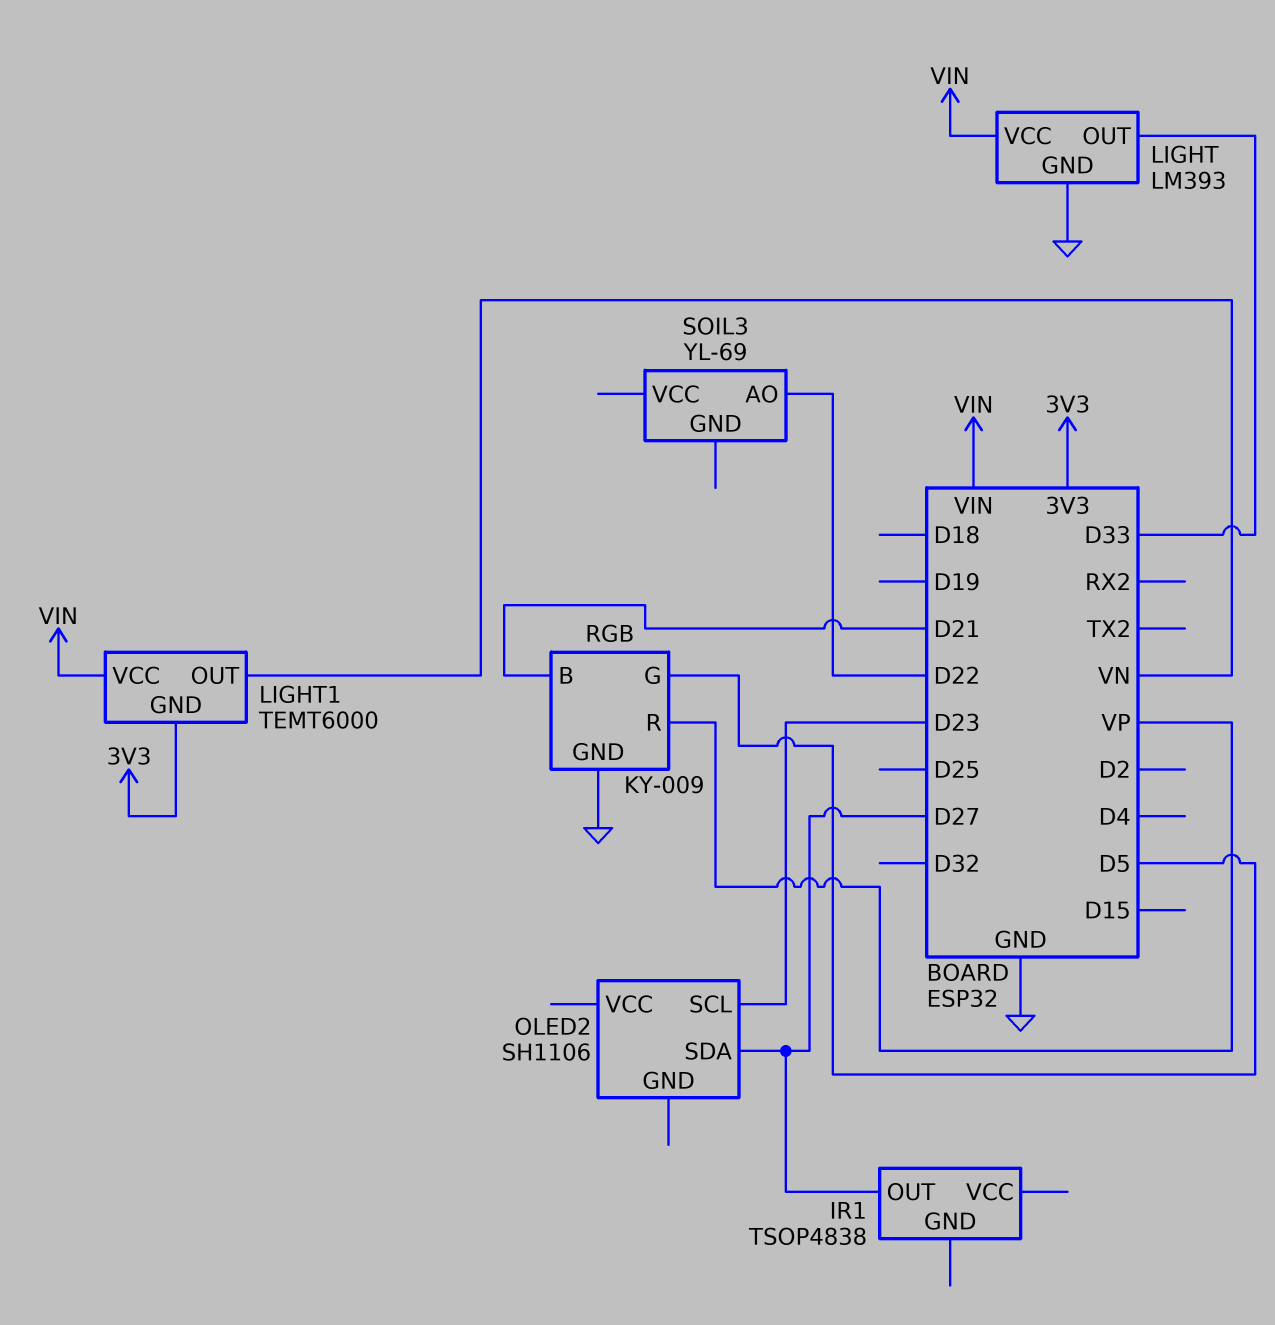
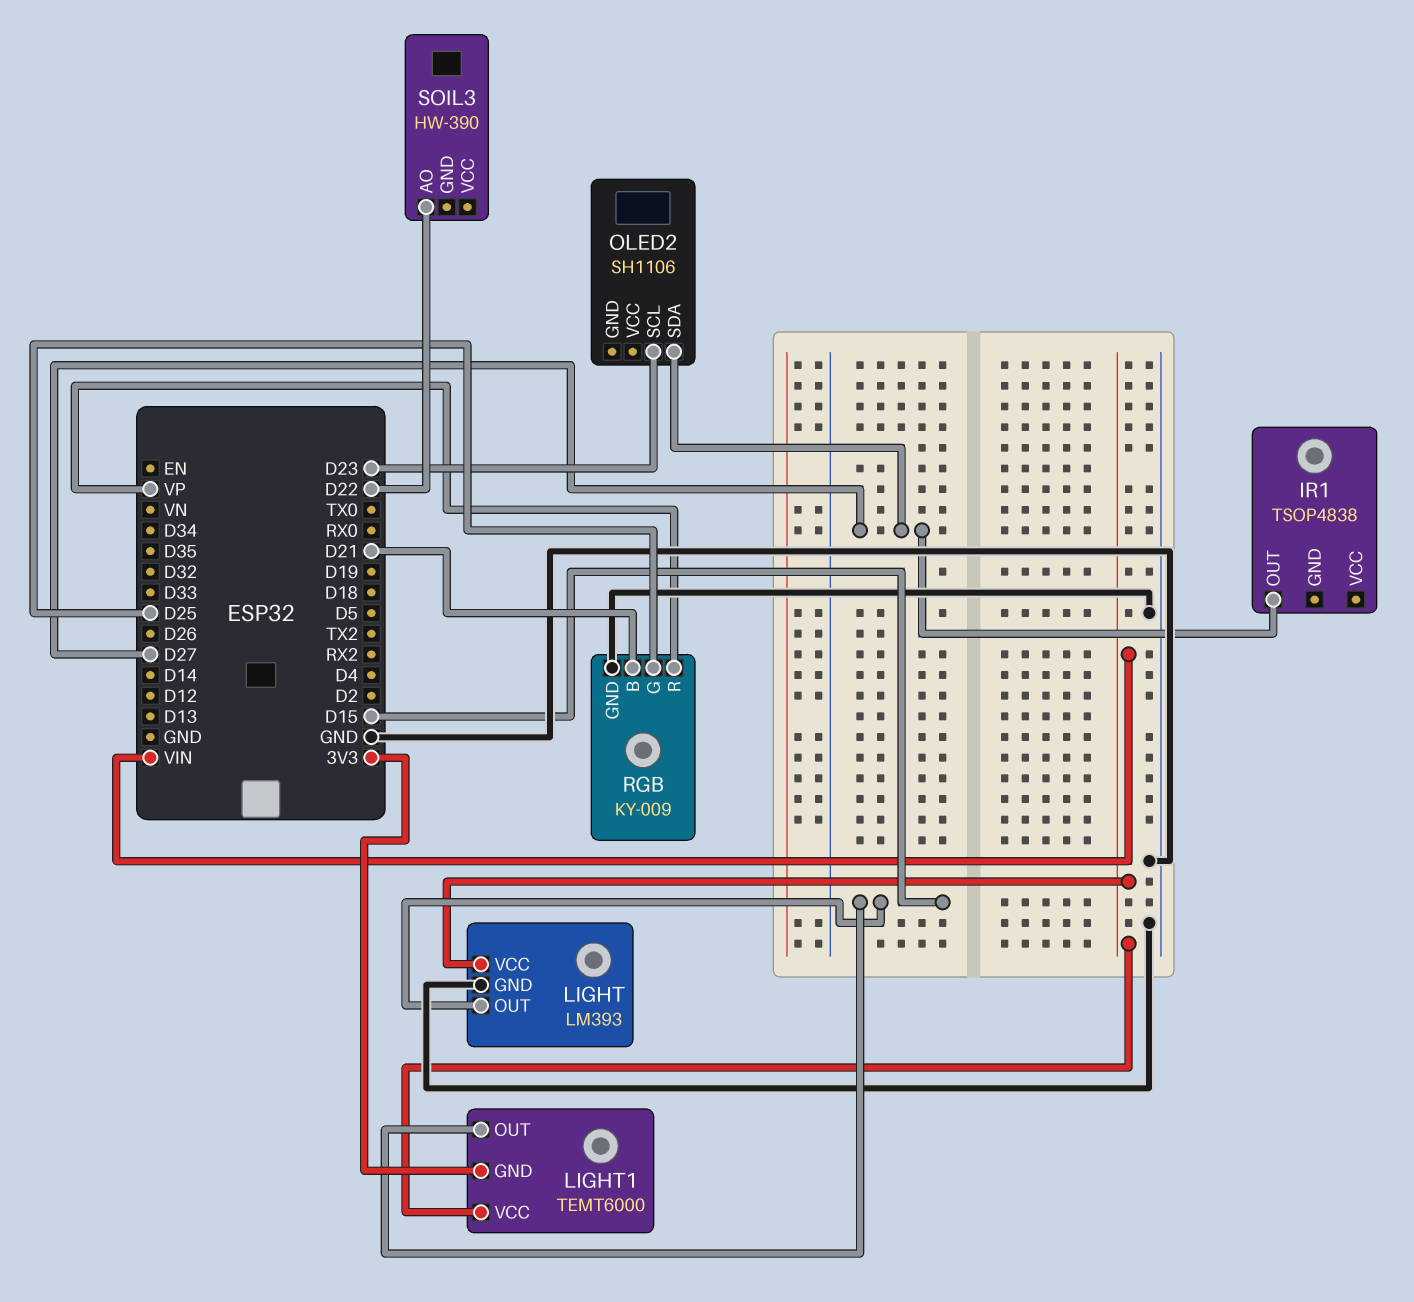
LIGHT pin OUT: D33 -> D15
LIGHT1 pin OUT: VN -> D15
RGB pin G: D5 -> D25
SOIL3: YL-69 -> HW-390

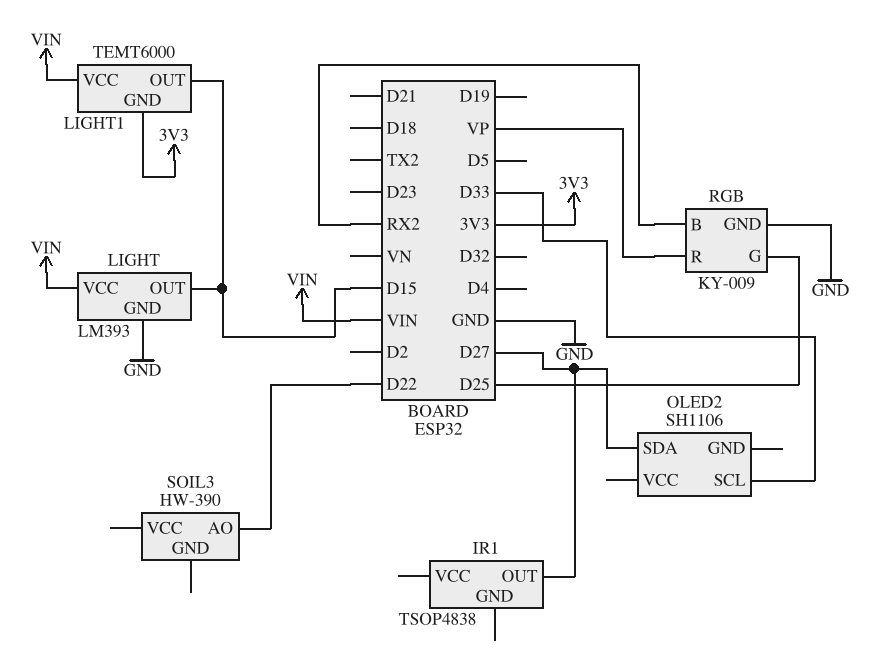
OLED2 pin SCL: D23 -> D33
RGB pin B: D21 -> RX2

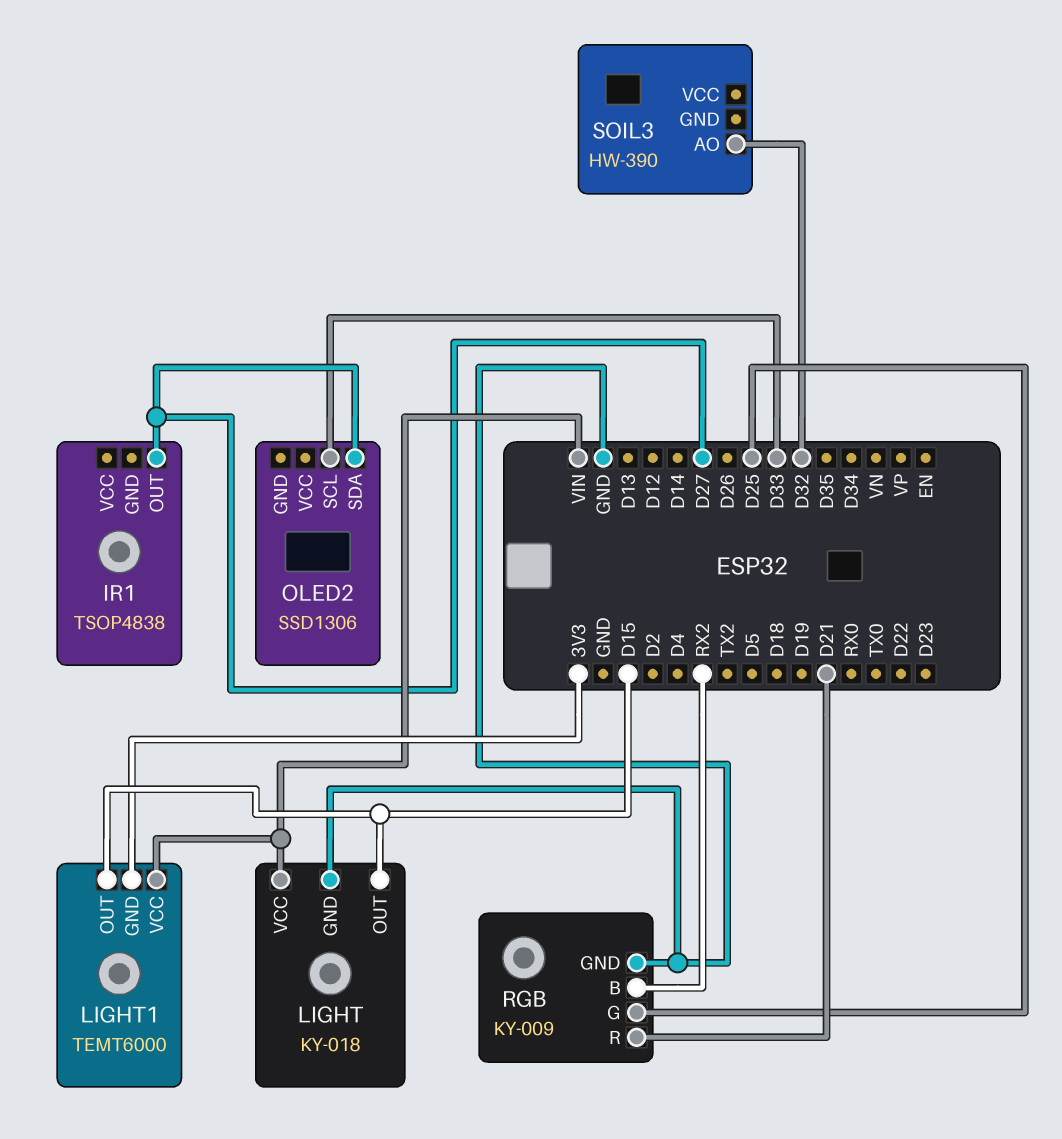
LIGHT: LM393 -> KY-018
OLED2: SH1106 -> SSD1306
RGB pin R: VP -> D21
SOIL3 pin AO: D22 -> D32

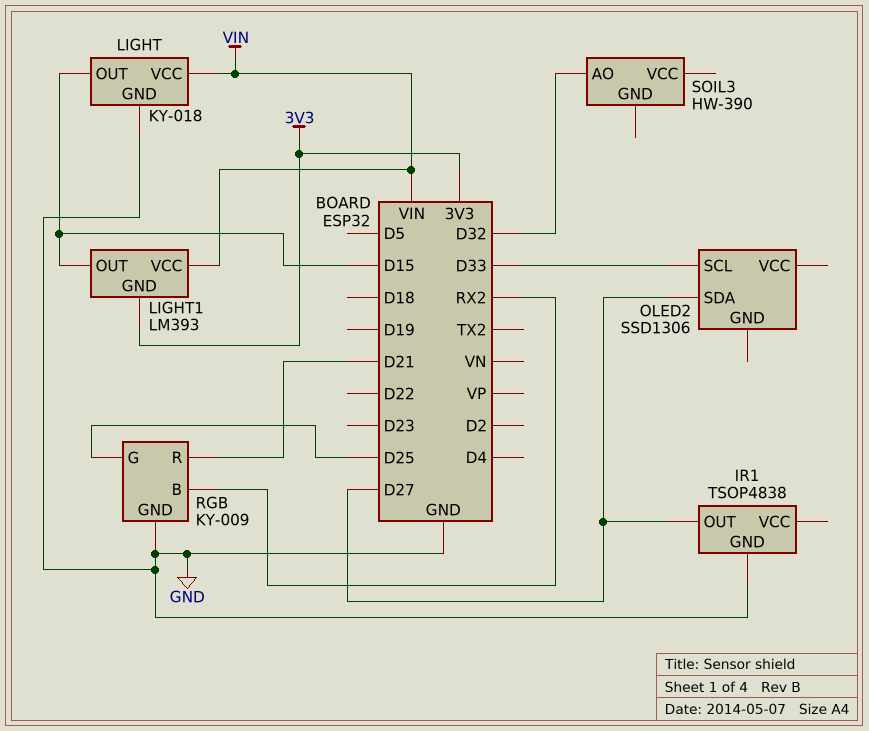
IR1 pin GND: none -> GND
LIGHT1: TEMT6000 -> LM393

